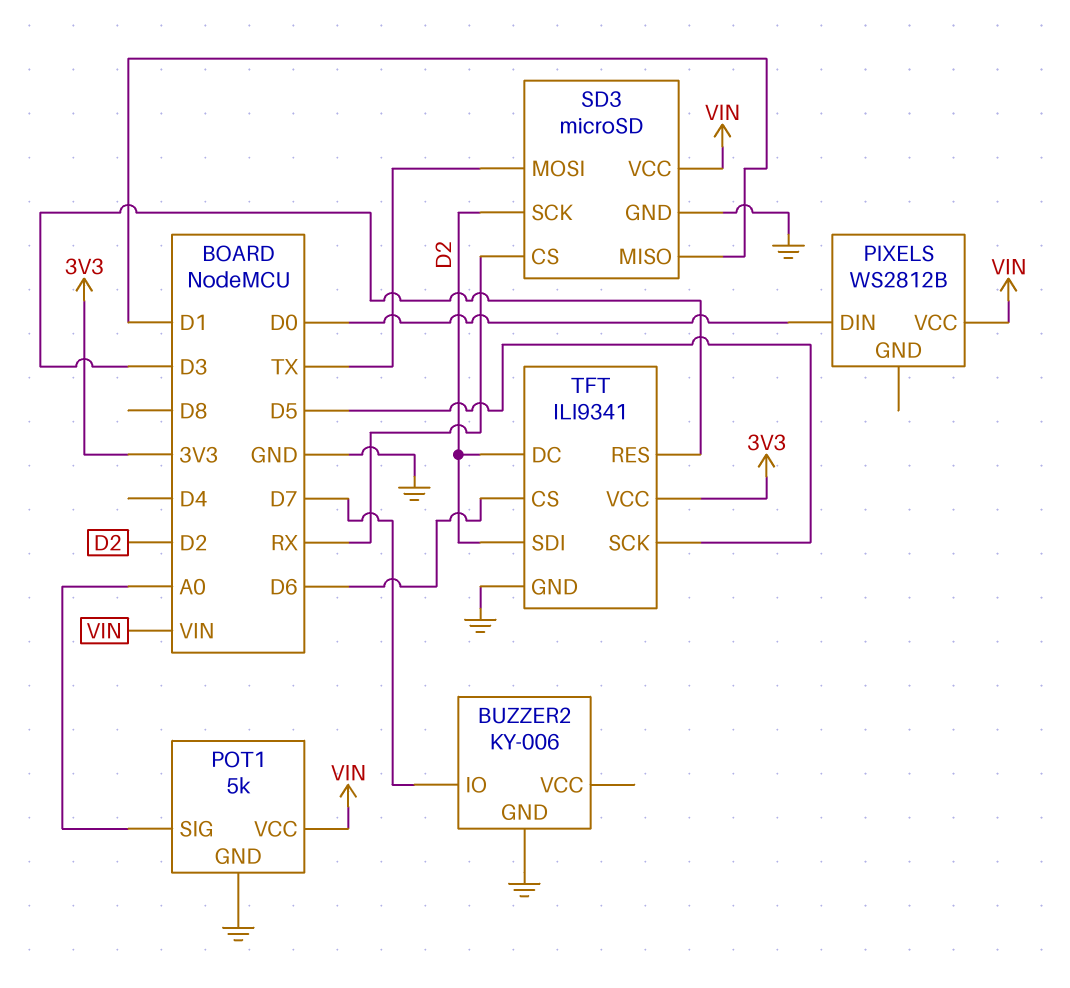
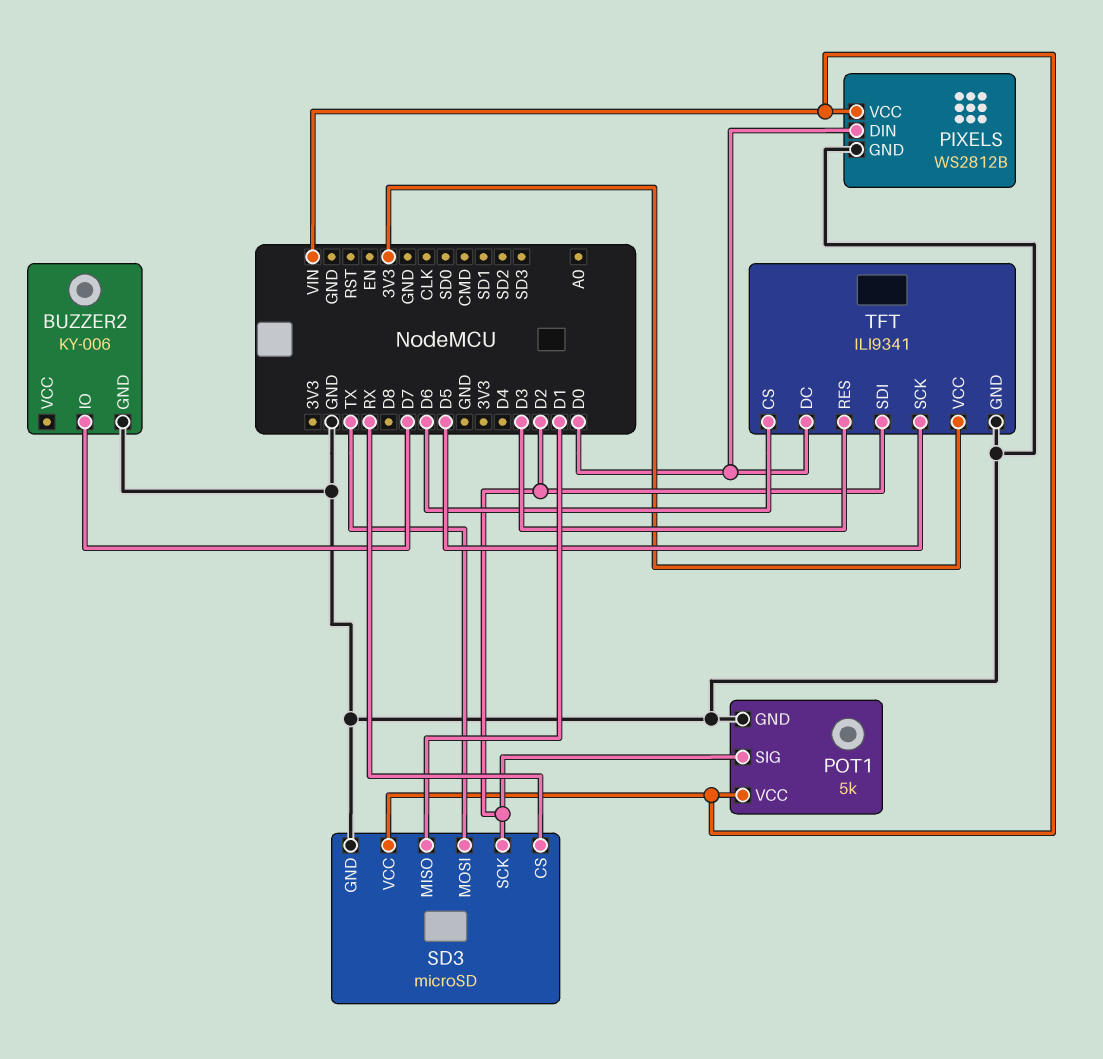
PIXELS pin GND: none -> GND
POT1 pin SIG: A0 -> D2
TFT pin DC: D2 -> D0

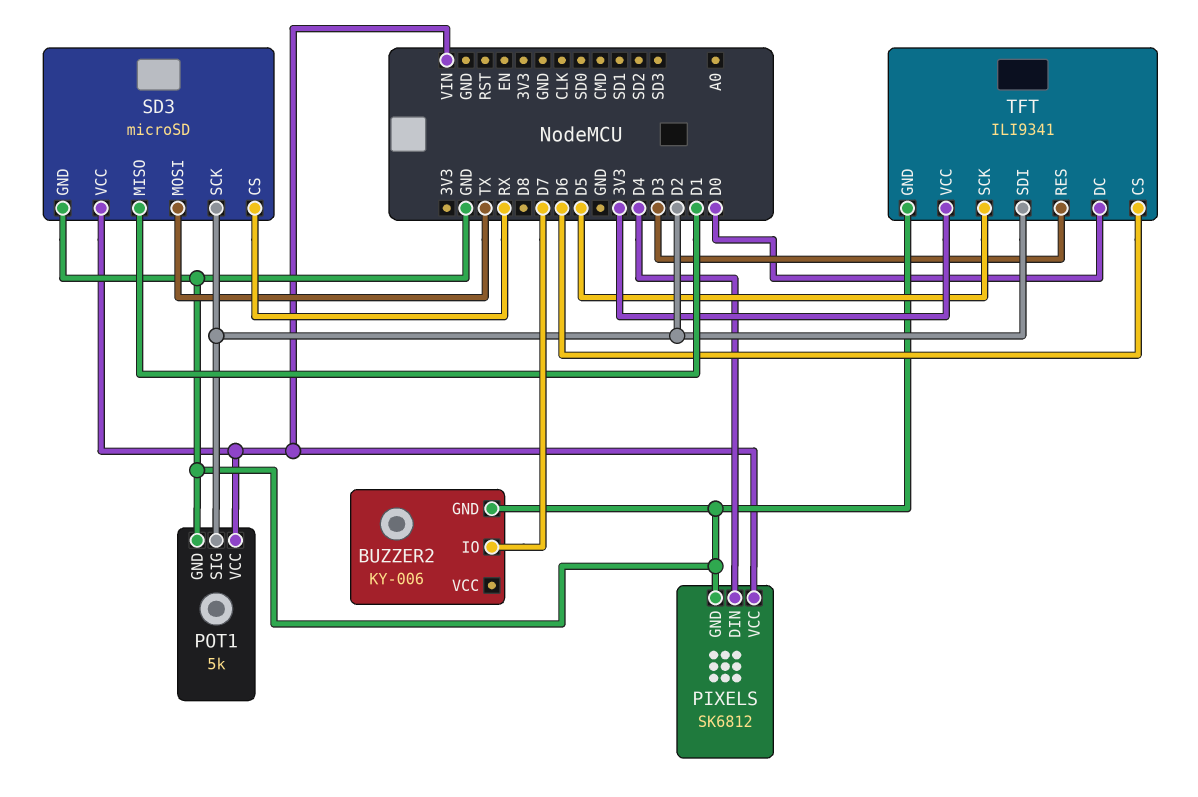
PIXELS: WS2812B -> SK6812
PIXELS pin DIN: D0 -> D4

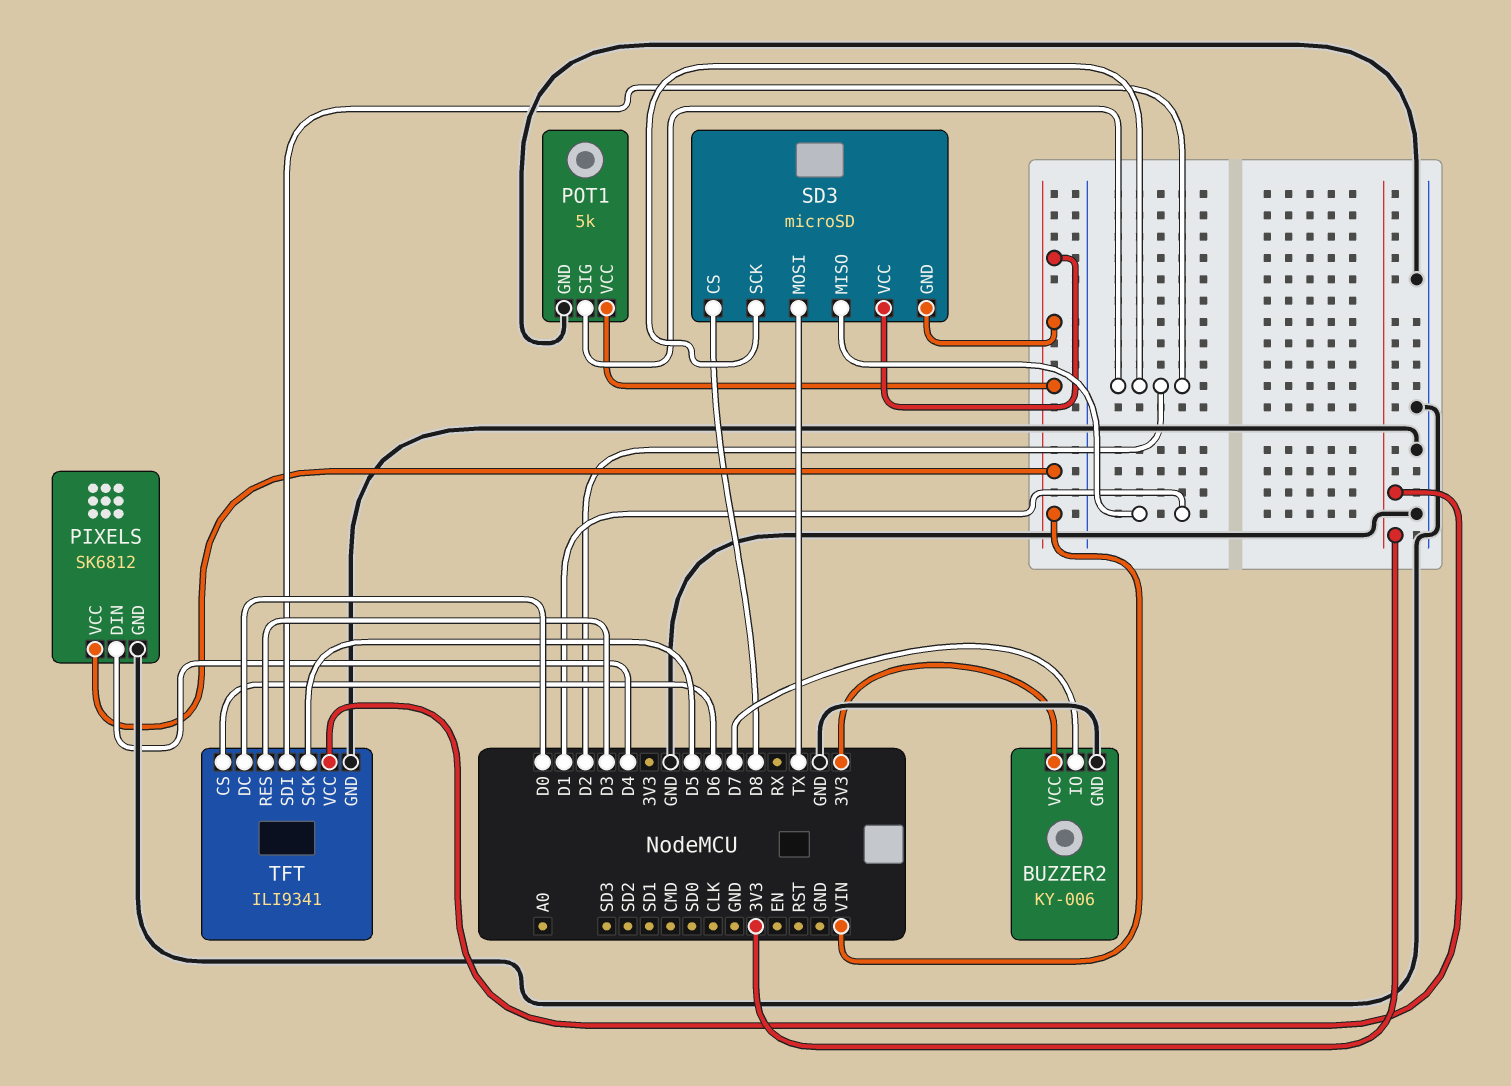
BUZZER2 pin VCC: none -> 3V3
SD3 pin CS: RX -> D8
SD3 pin GND: GND -> VIN

